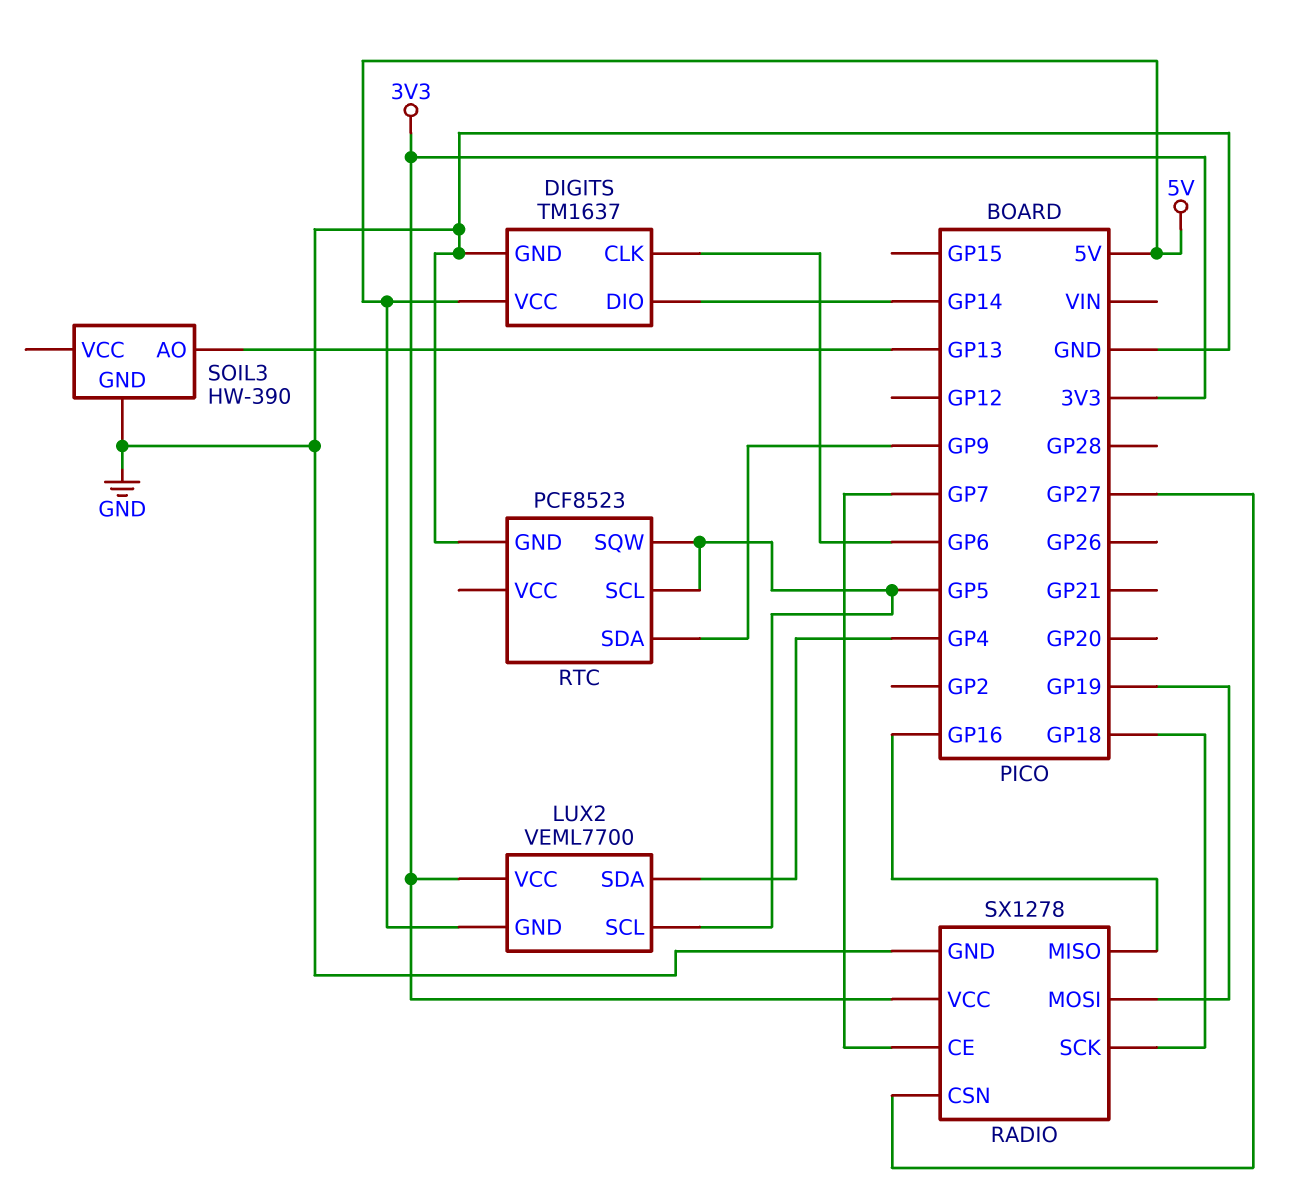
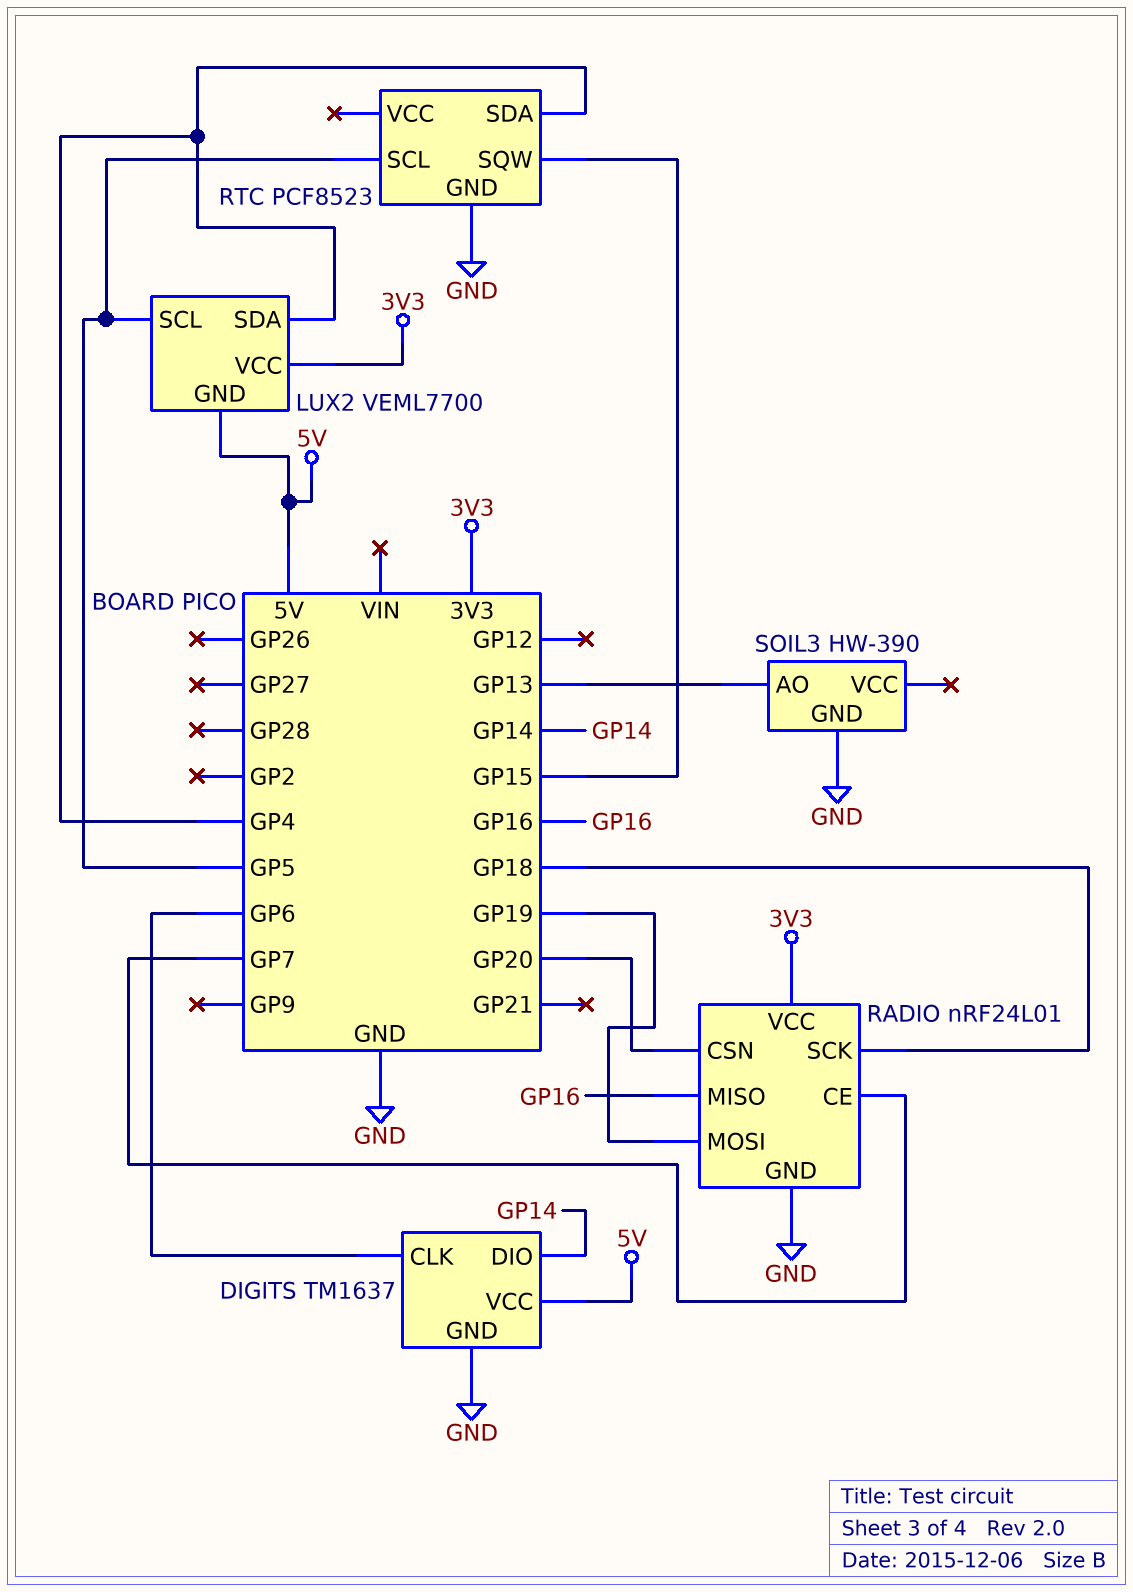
RADIO: SX1278 -> nRF24L01
RADIO pin CSN: GP27 -> GP20
RTC pin SDA: GP9 -> GP4
RTC pin SQW: GP5 -> GP15

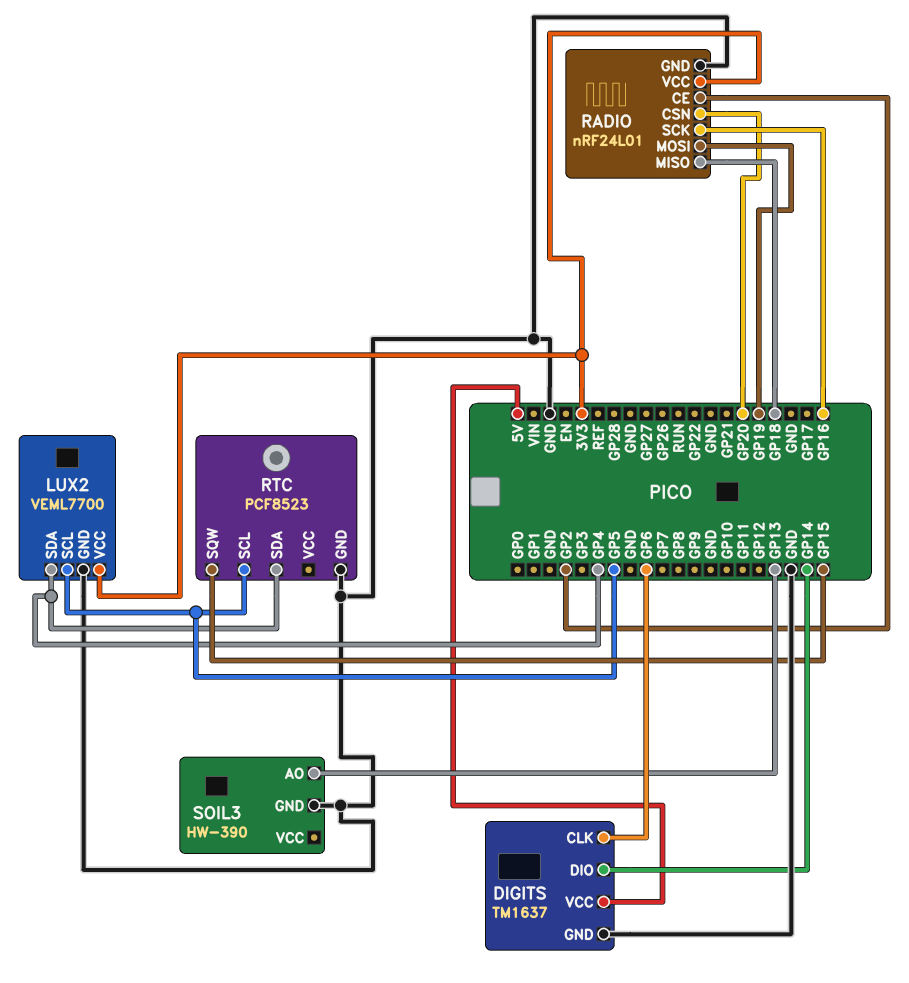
LUX2 pin GND: 5V -> GND
RADIO pin CE: GP7 -> GP2
RADIO pin MISO: GP16 -> GP18
RADIO pin SCK: GP18 -> GP16

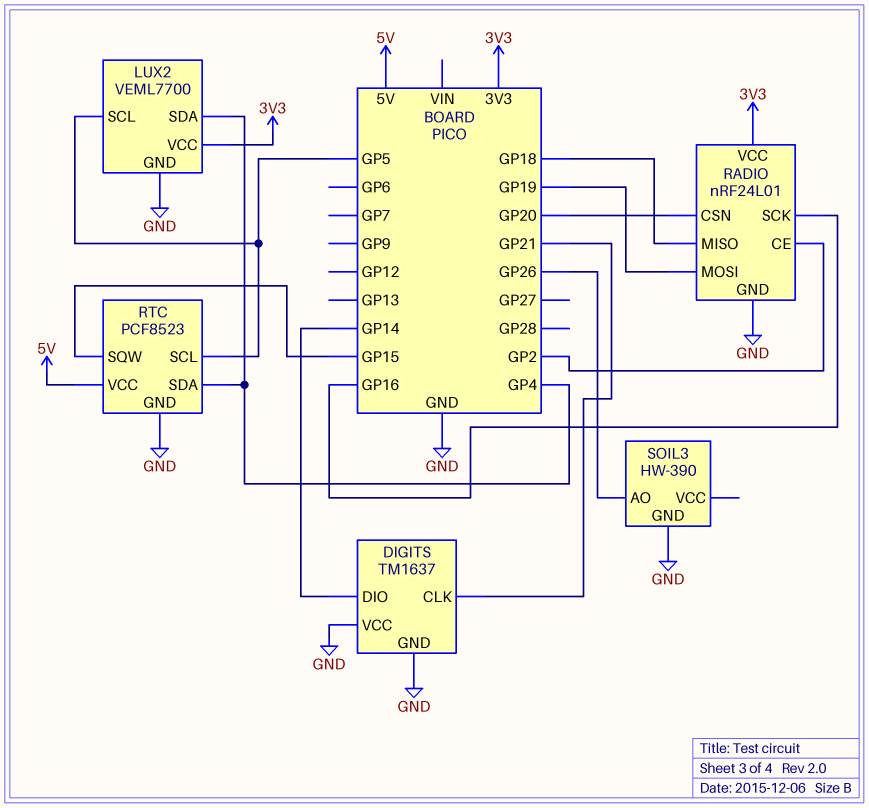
DIGITS pin CLK: GP6 -> GP21
DIGITS pin VCC: 5V -> GND
RTC pin VCC: none -> 5V
SOIL3 pin AO: GP13 -> GP26

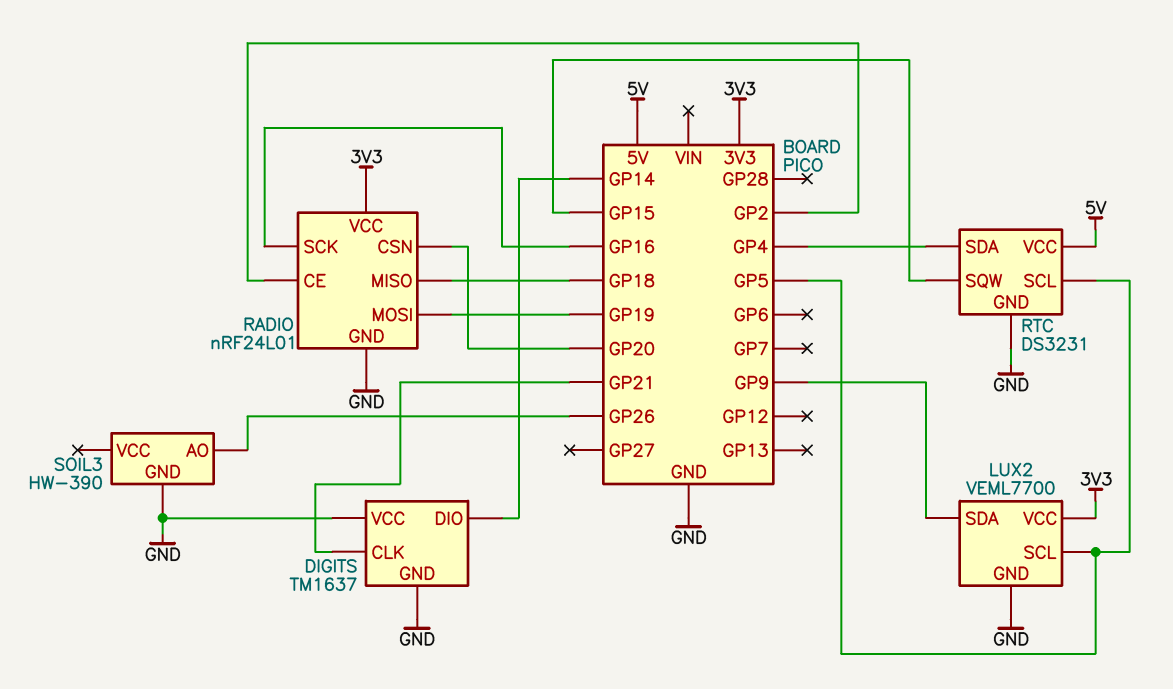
LUX2 pin SDA: GP4 -> GP9
RTC: PCF8523 -> DS3231

